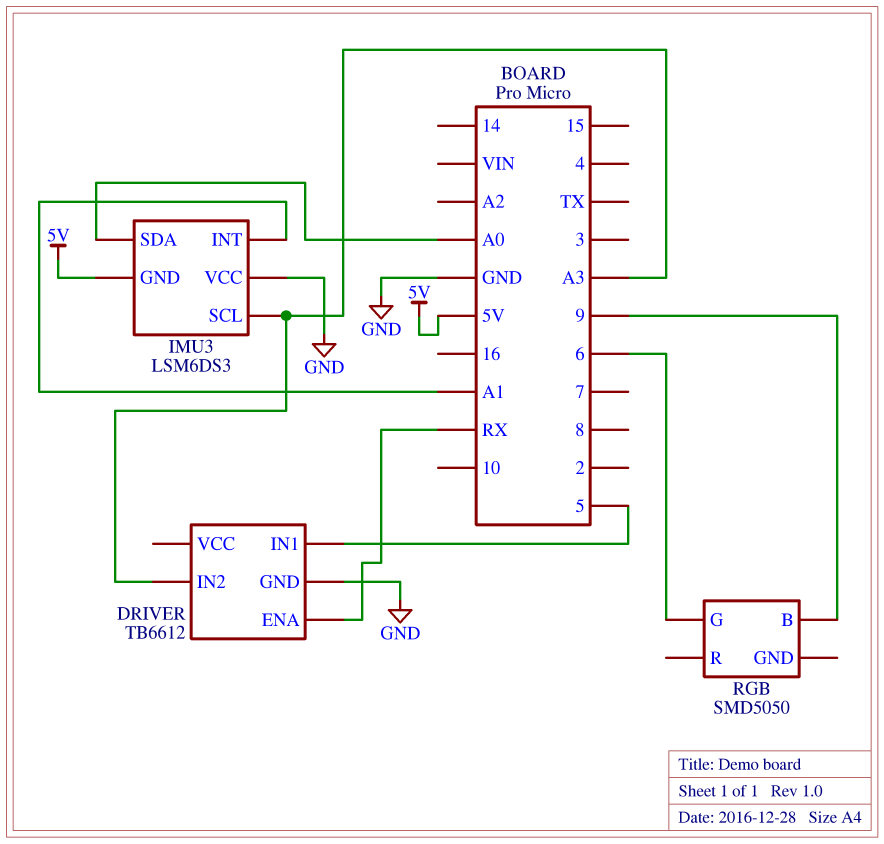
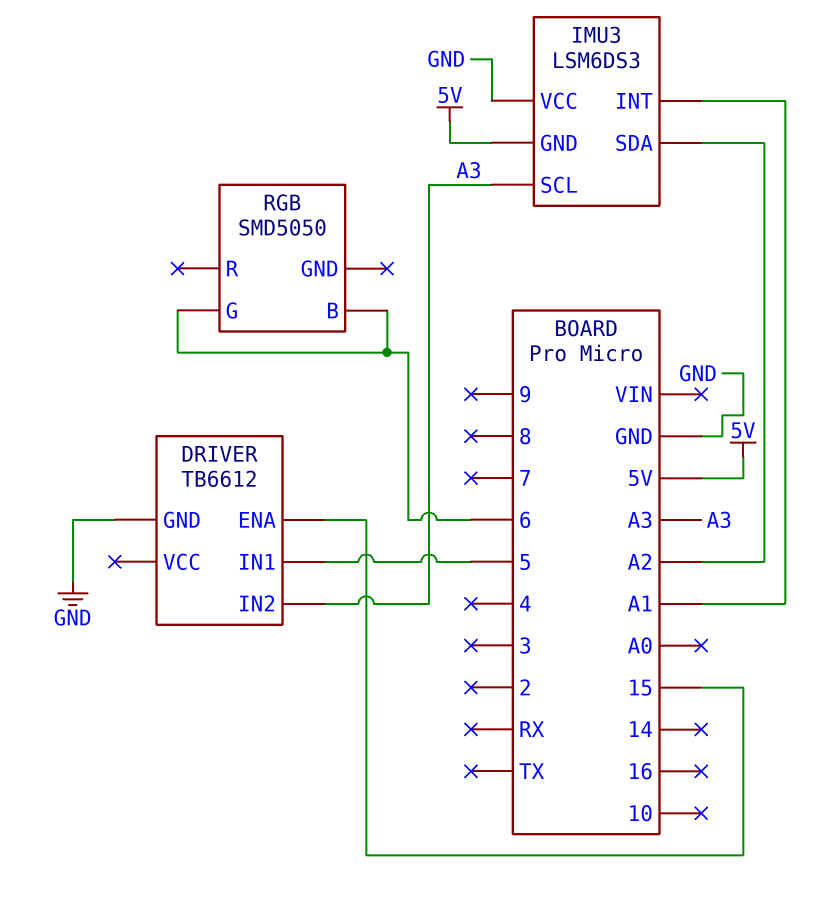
DRIVER pin ENA: RX -> 15
IMU3 pin SDA: A0 -> A2
RGB pin B: 9 -> 6

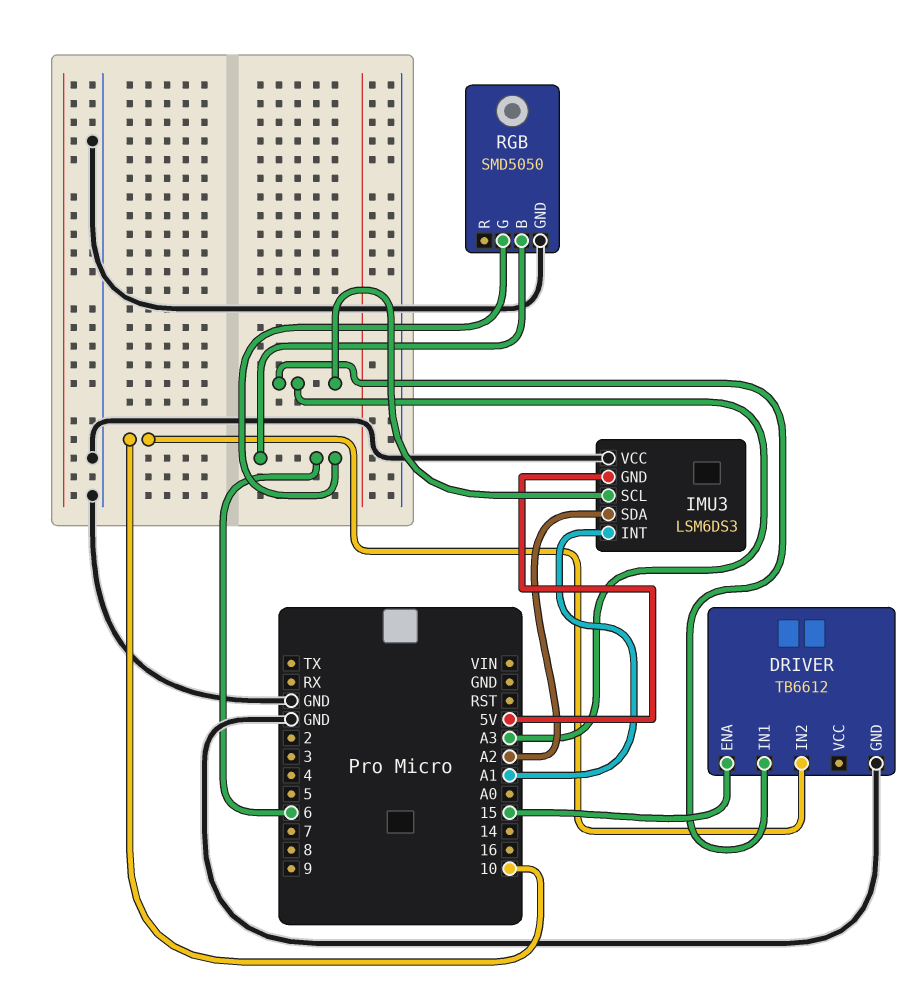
DRIVER pin IN1: 5 -> A3
DRIVER pin IN2: A3 -> 10
RGB pin GND: none -> GND

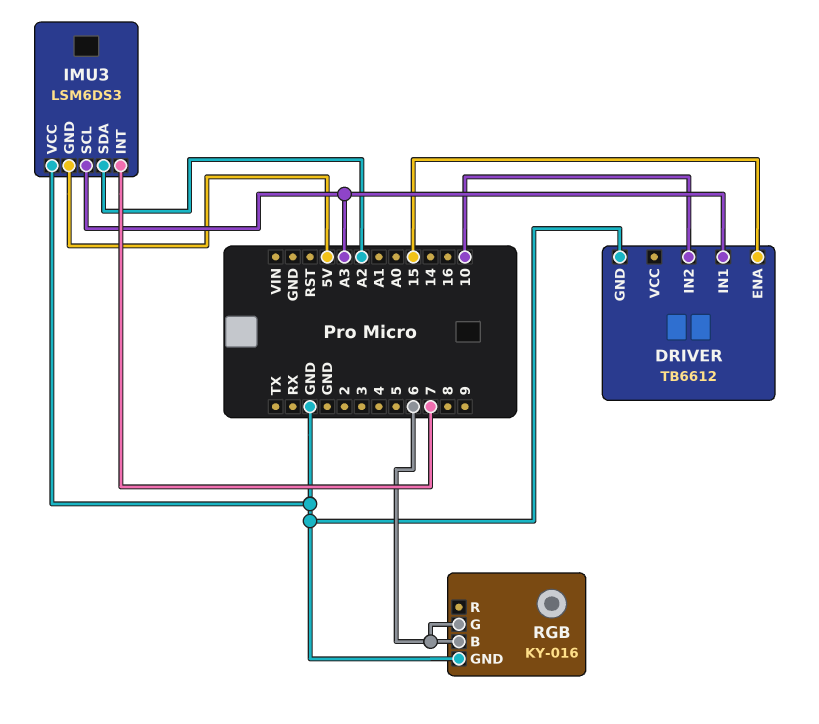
IMU3 pin INT: A1 -> 7
RGB: SMD5050 -> KY-016

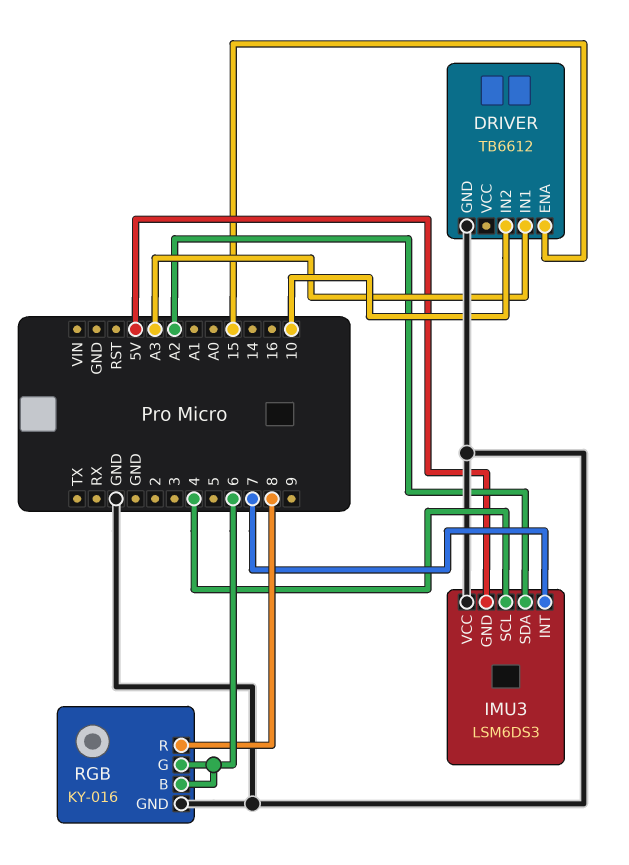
IMU3 pin SCL: A3 -> 4
RGB pin R: none -> 8

